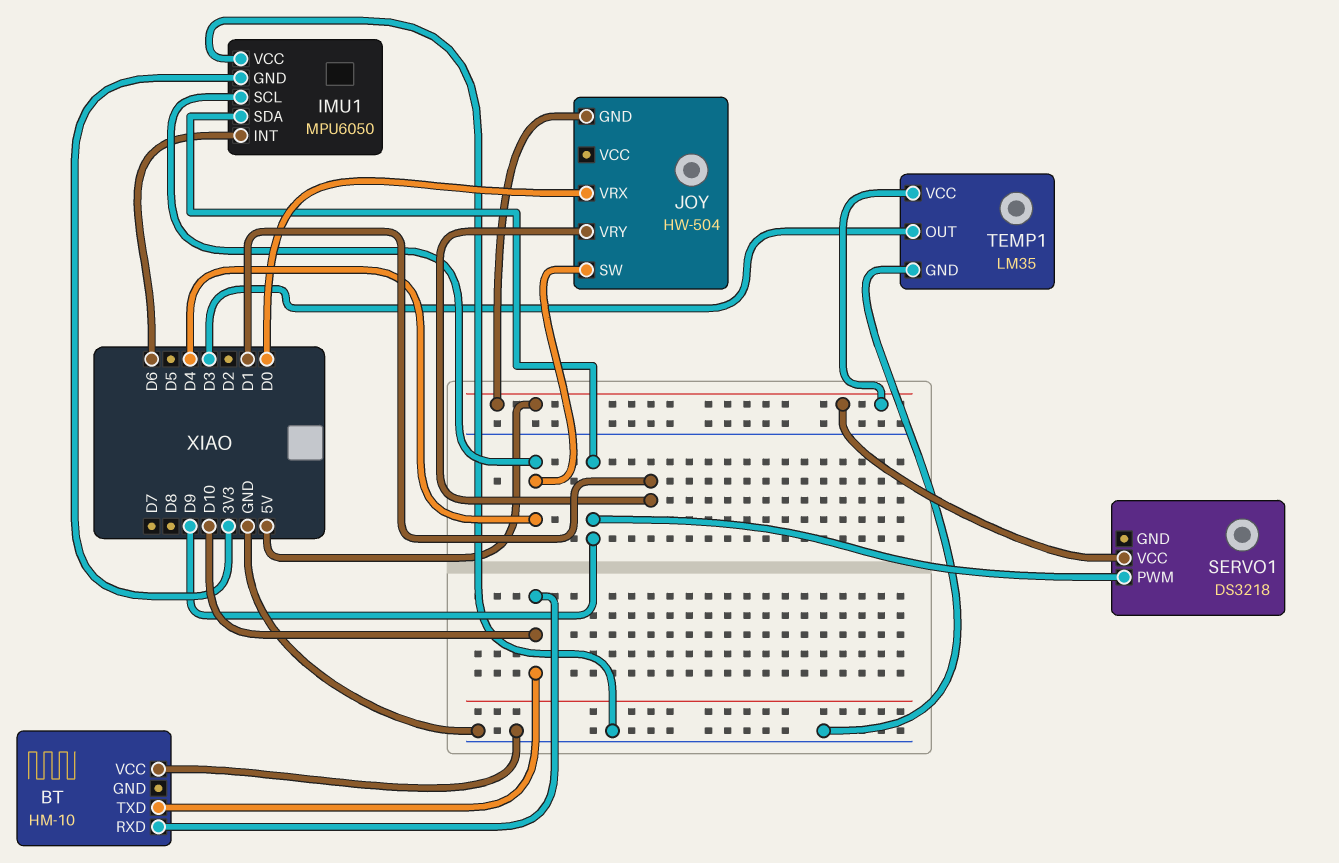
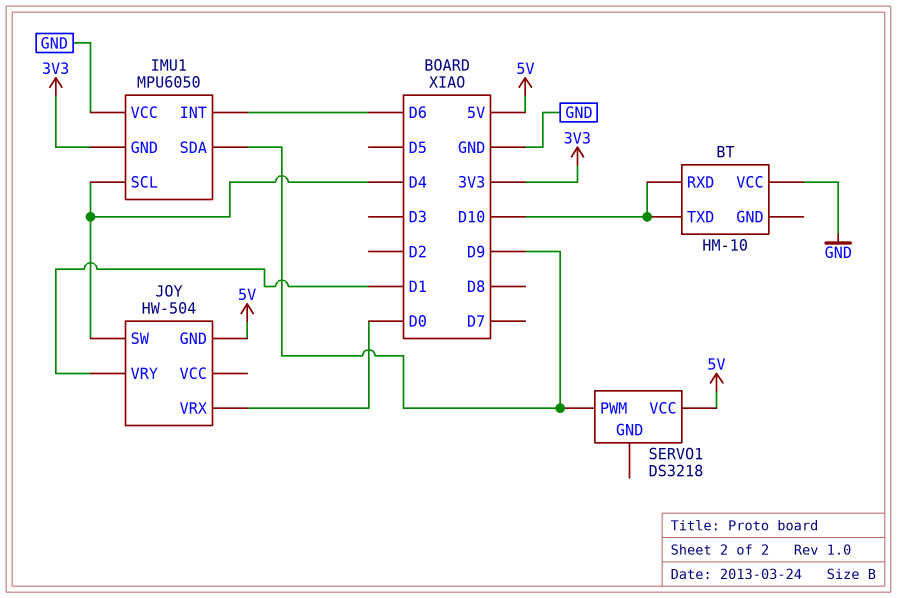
TEMP1: LM35 -> none
TEMP1 pin GND: GND -> none
TEMP1 pin OUT: D3 -> none
TEMP1 pin VCC: 5V -> none

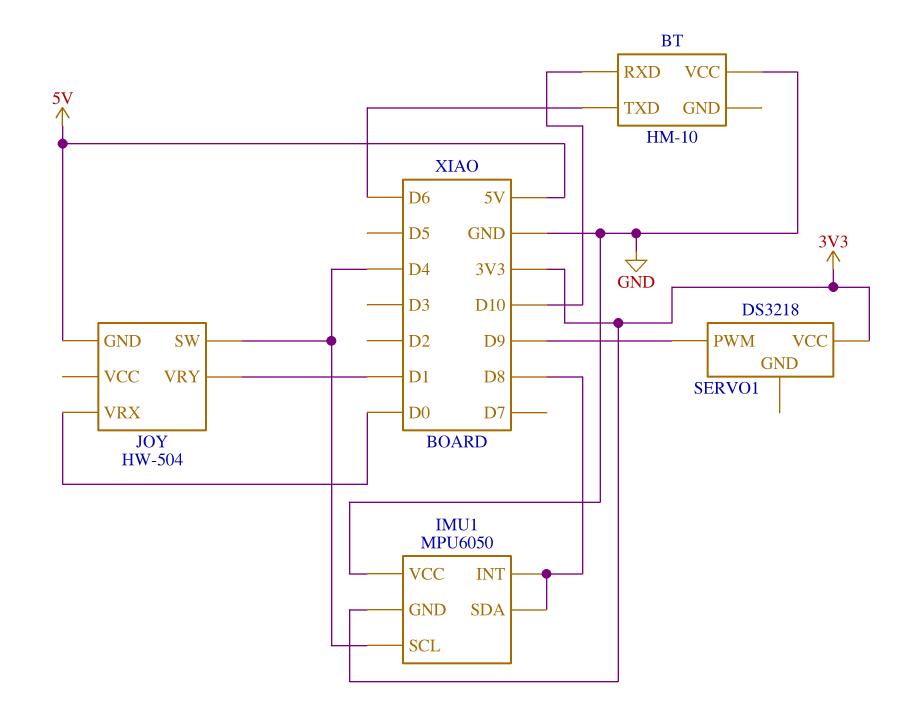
BT pin TXD: D10 -> D6
IMU1 pin INT: D6 -> D8
IMU1 pin SDA: D9 -> D8
SERVO1 pin VCC: 5V -> 3V3

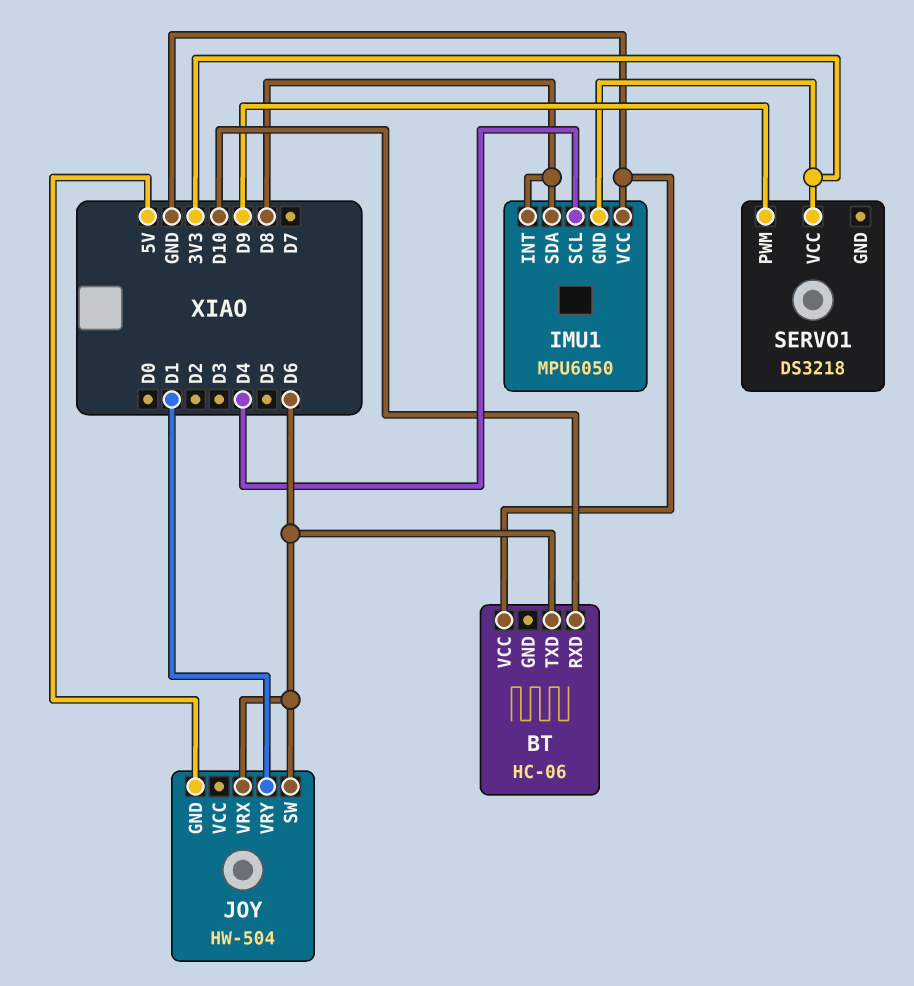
BT: HM-10 -> HC-06
JOY pin SW: D4 -> D6
JOY pin VRX: D0 -> D6

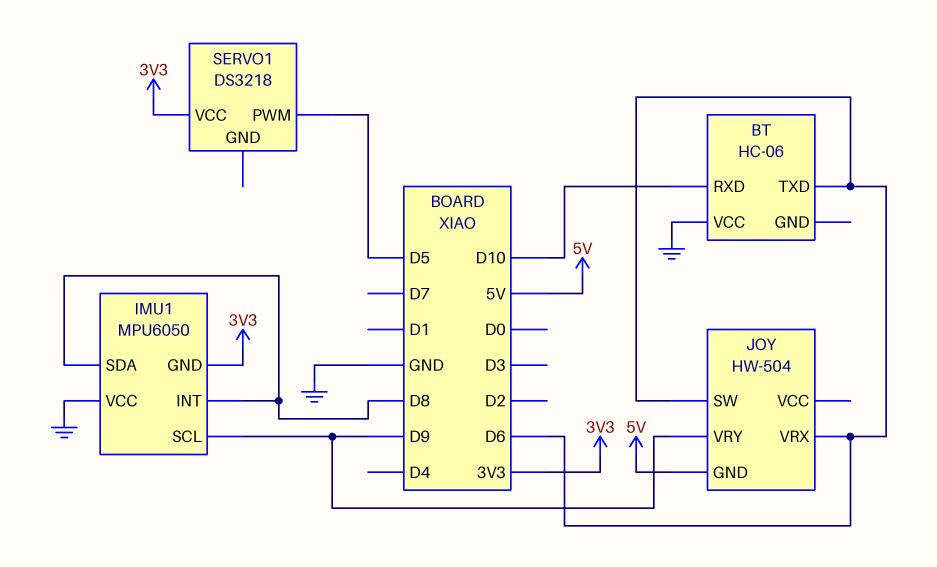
IMU1 pin SCL: D4 -> D9
JOY pin VRY: D1 -> D9
SERVO1 pin PWM: D9 -> D5

